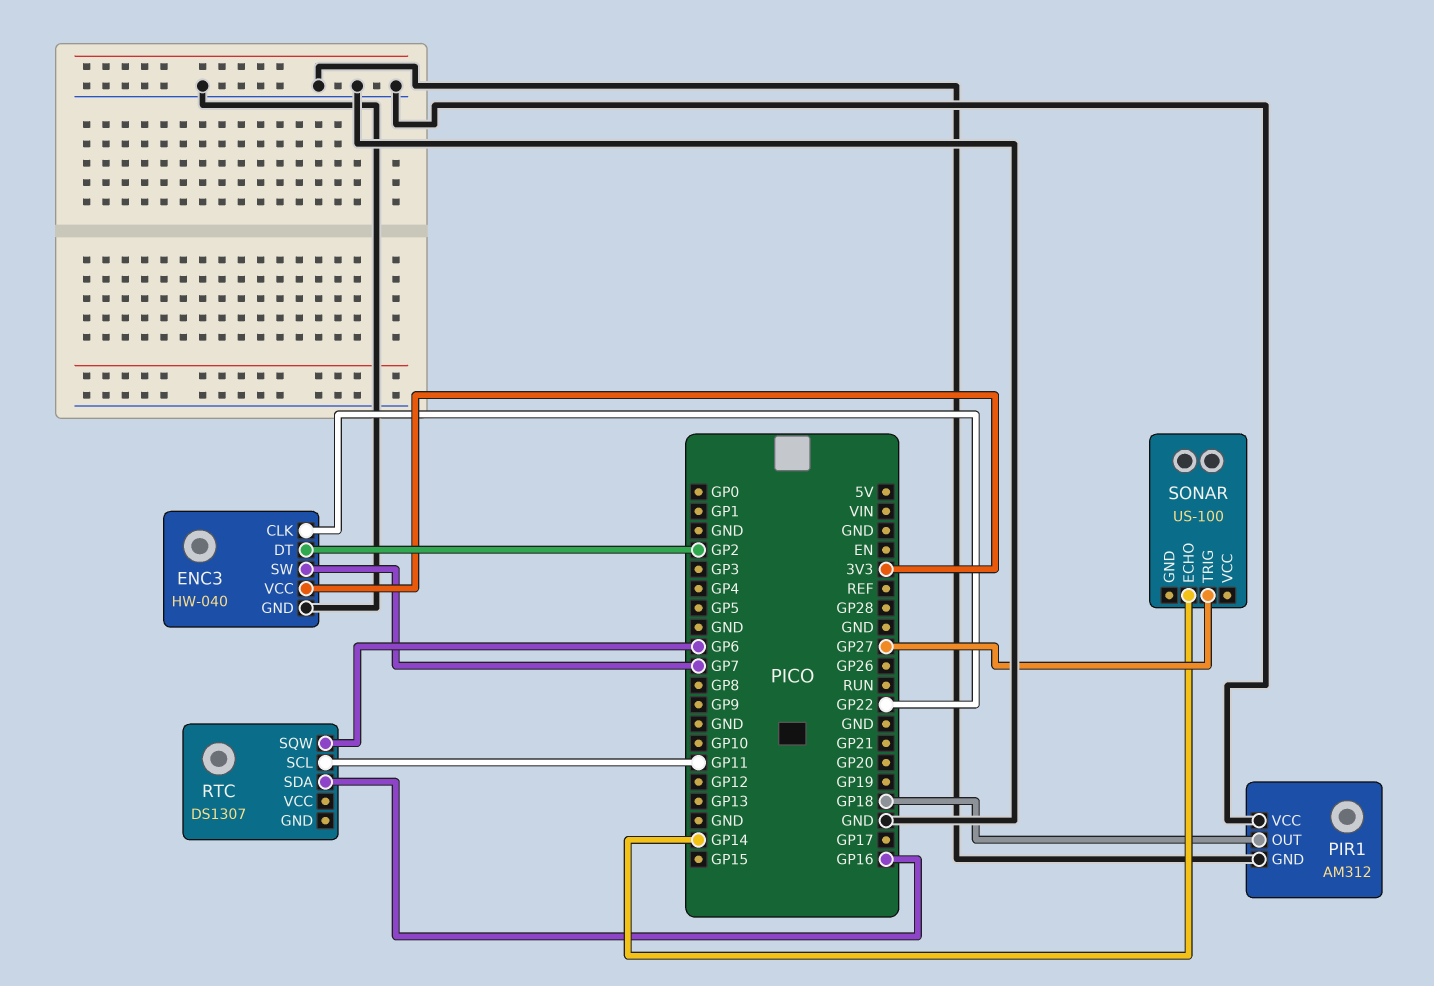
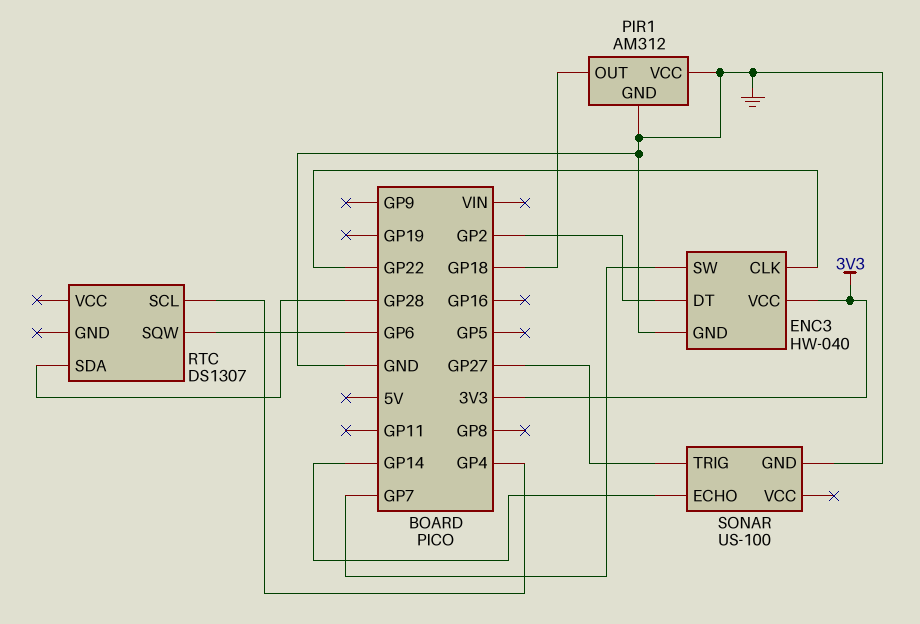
RTC pin SCL: GP11 -> GP4
RTC pin SDA: GP16 -> GP28
SONAR pin GND: none -> GND

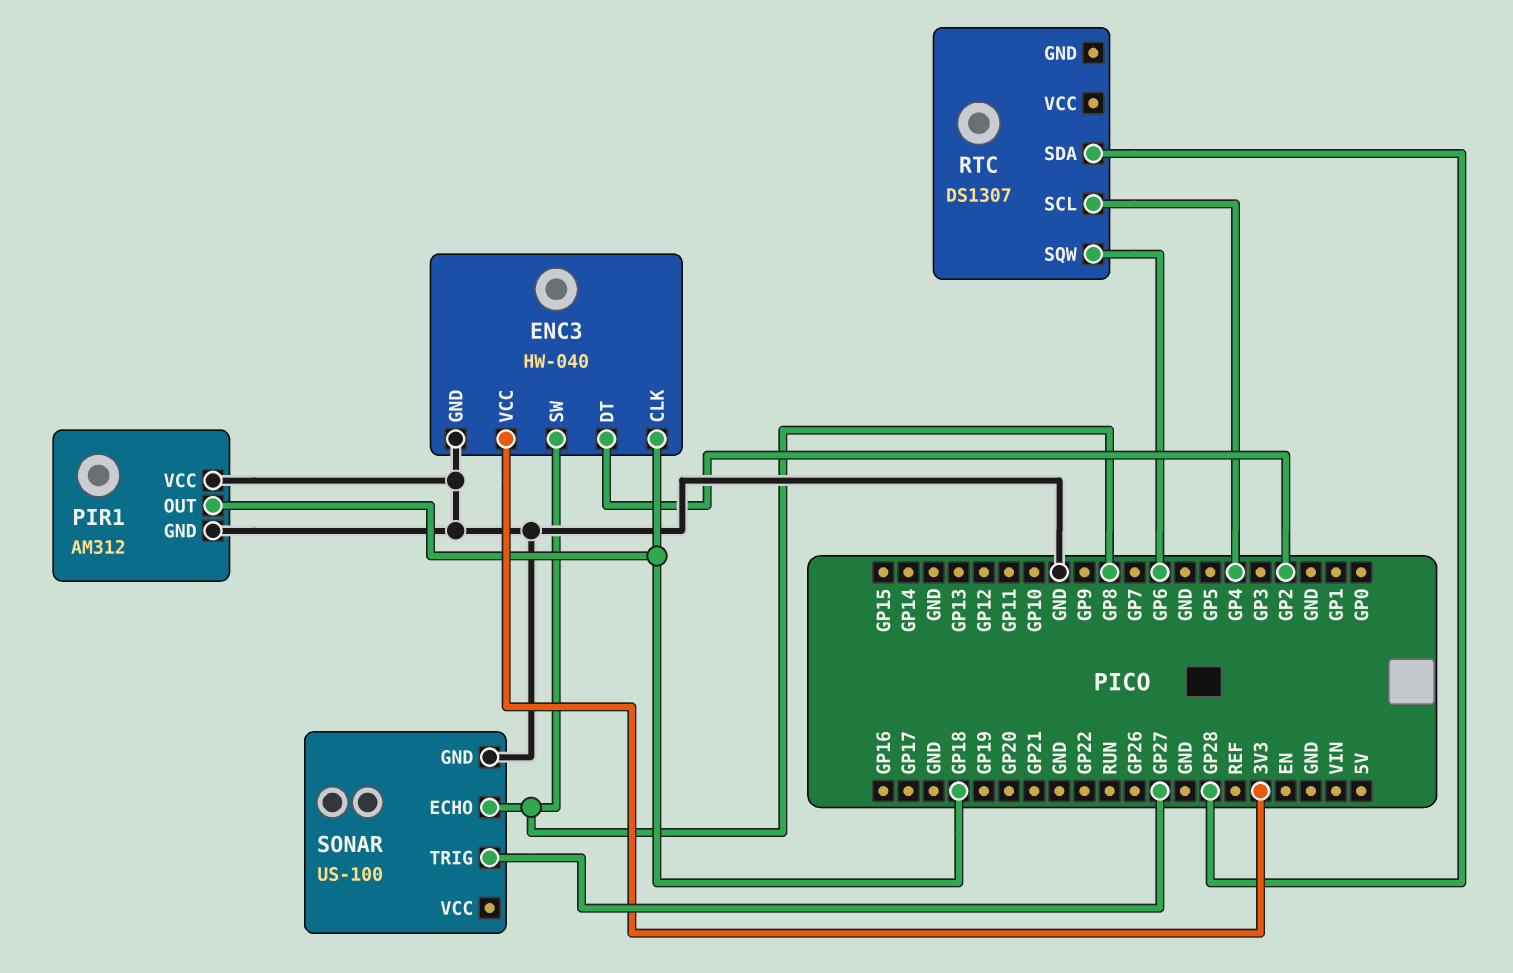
ENC3 pin CLK: GP22 -> GP18
ENC3 pin SW: GP7 -> GP8
SONAR pin ECHO: GP14 -> GP8

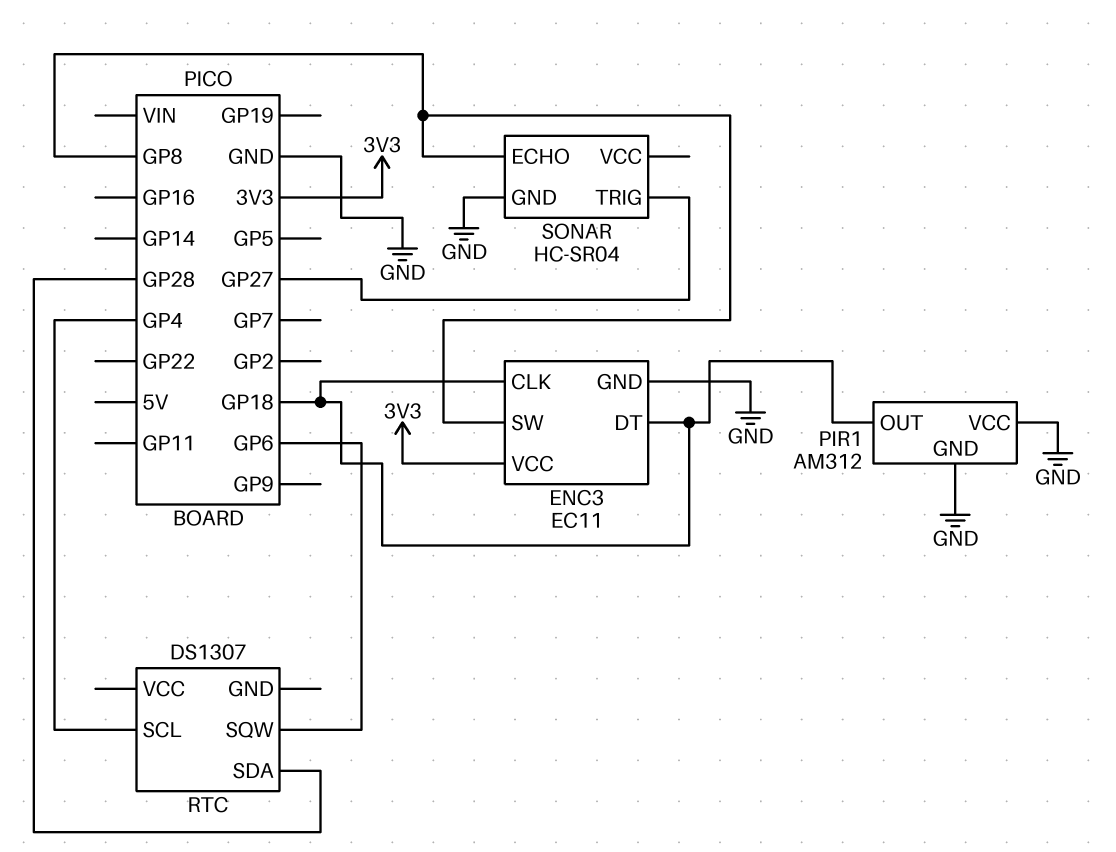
ENC3: HW-040 -> EC11
ENC3 pin DT: GP2 -> GP18
SONAR: US-100 -> HC-SR04

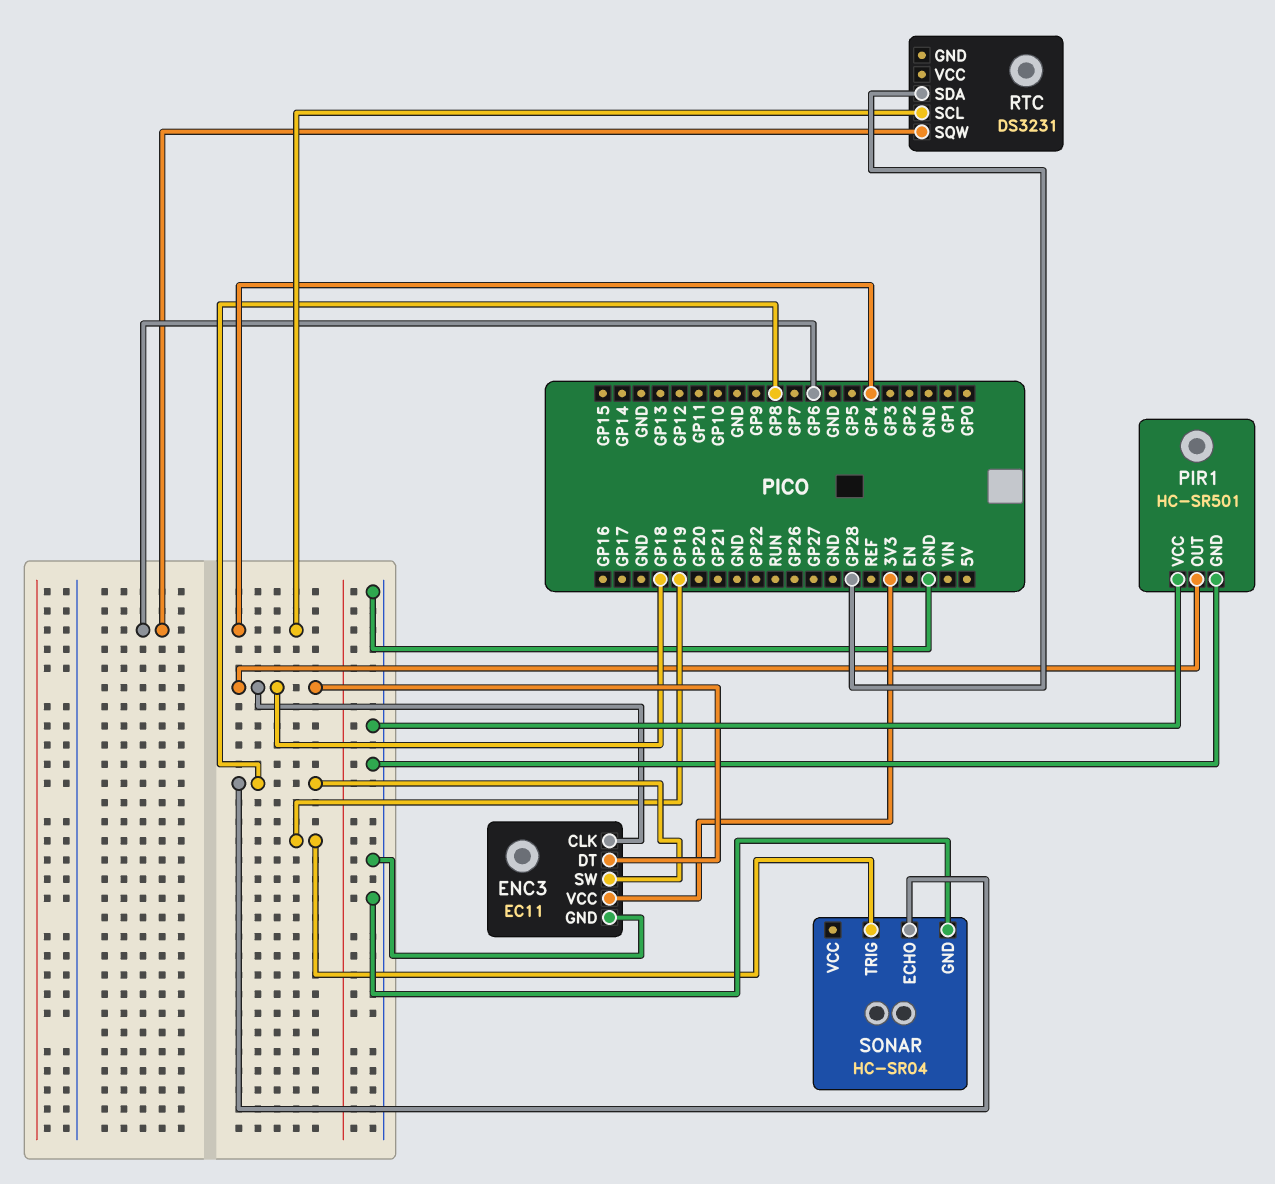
PIR1: AM312 -> HC-SR501
RTC: DS1307 -> DS3231
SONAR pin TRIG: GP27 -> GP19

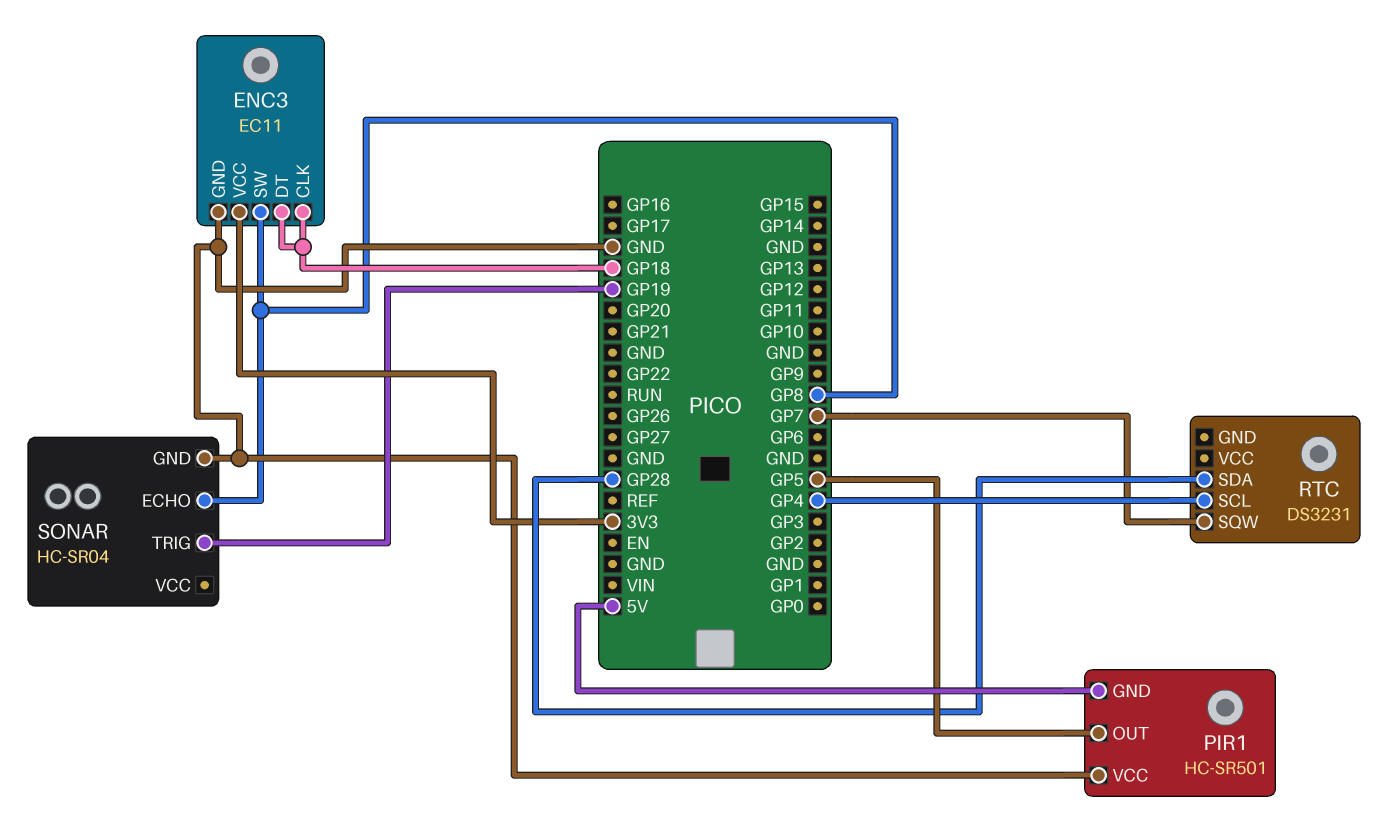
PIR1 pin GND: GND -> 5V
PIR1 pin OUT: GP18 -> GP5
RTC pin SQW: GP6 -> GP7

